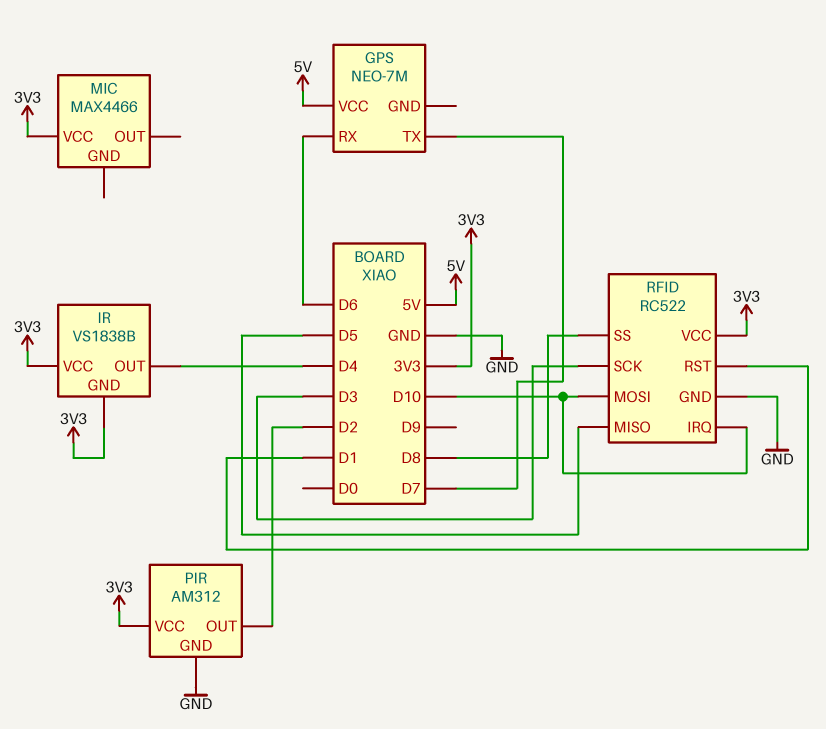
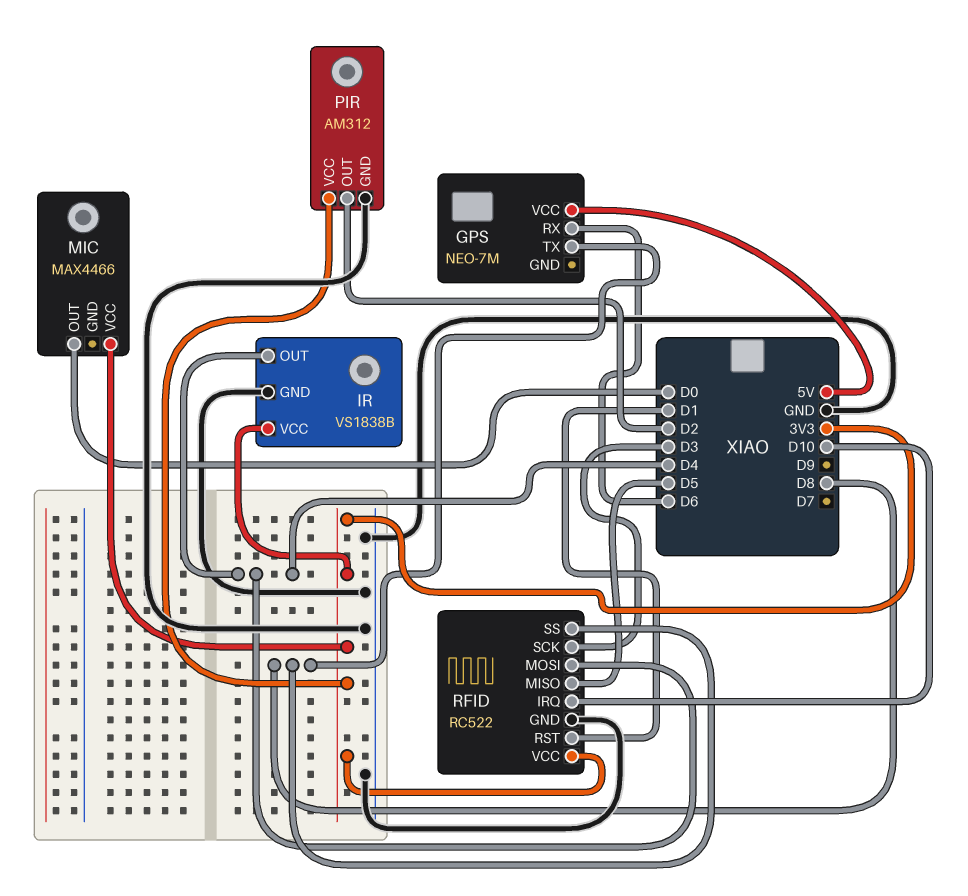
GPS pin TX: D7 -> D8
IR pin GND: 3V3 -> GND
MIC pin OUT: none -> D0
RFID pin MOSI: D10 -> D4

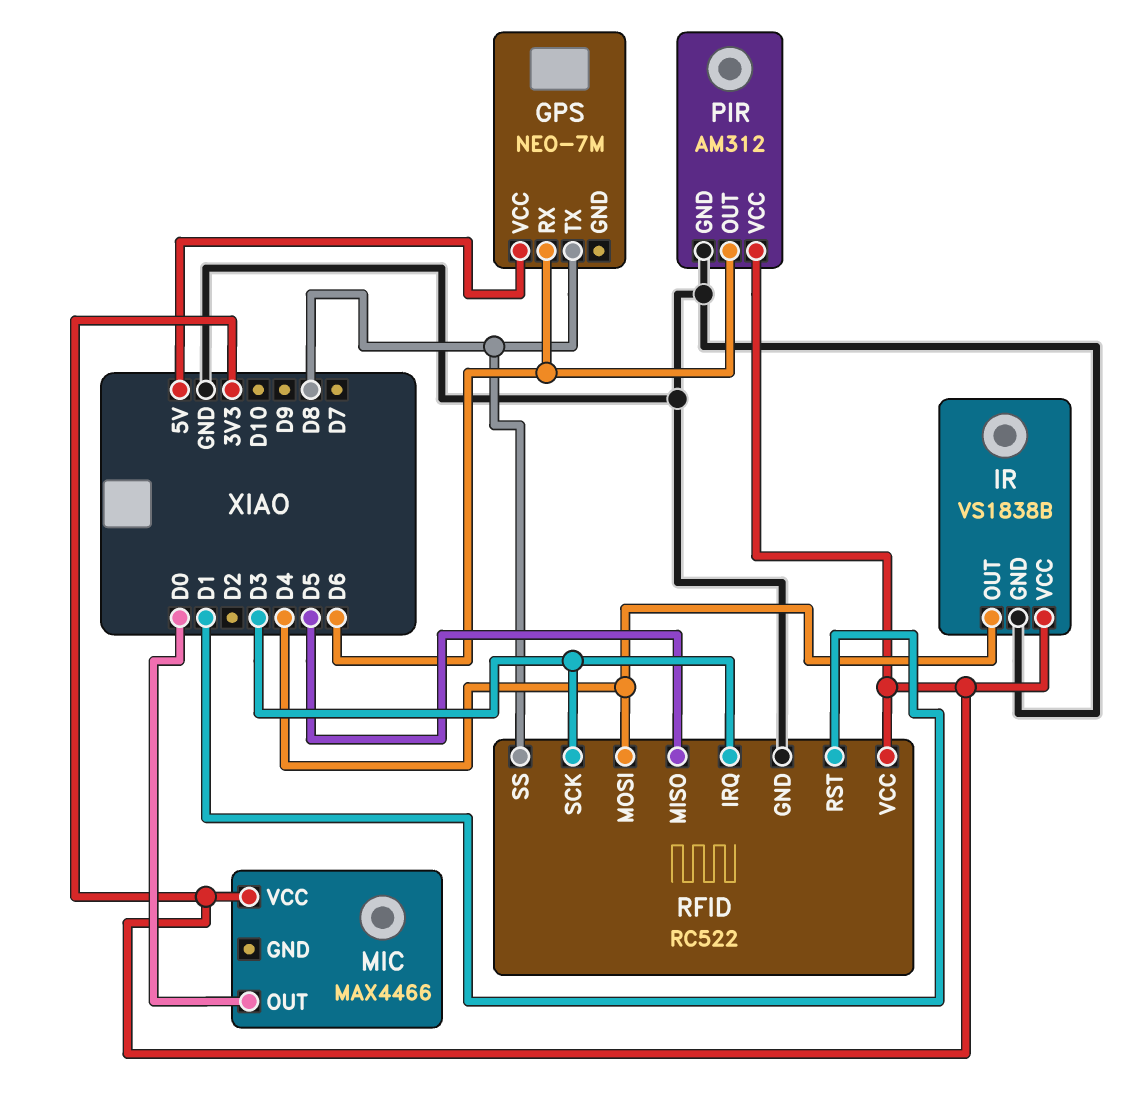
PIR pin OUT: D2 -> D6
RFID pin IRQ: D10 -> D3

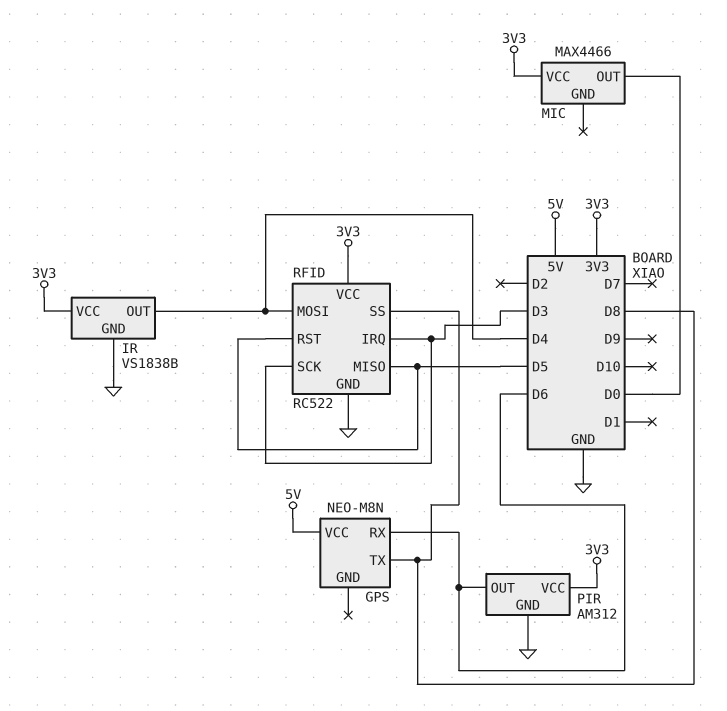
GPS: NEO-7M -> NEO-M8N
RFID pin RST: D1 -> D5

